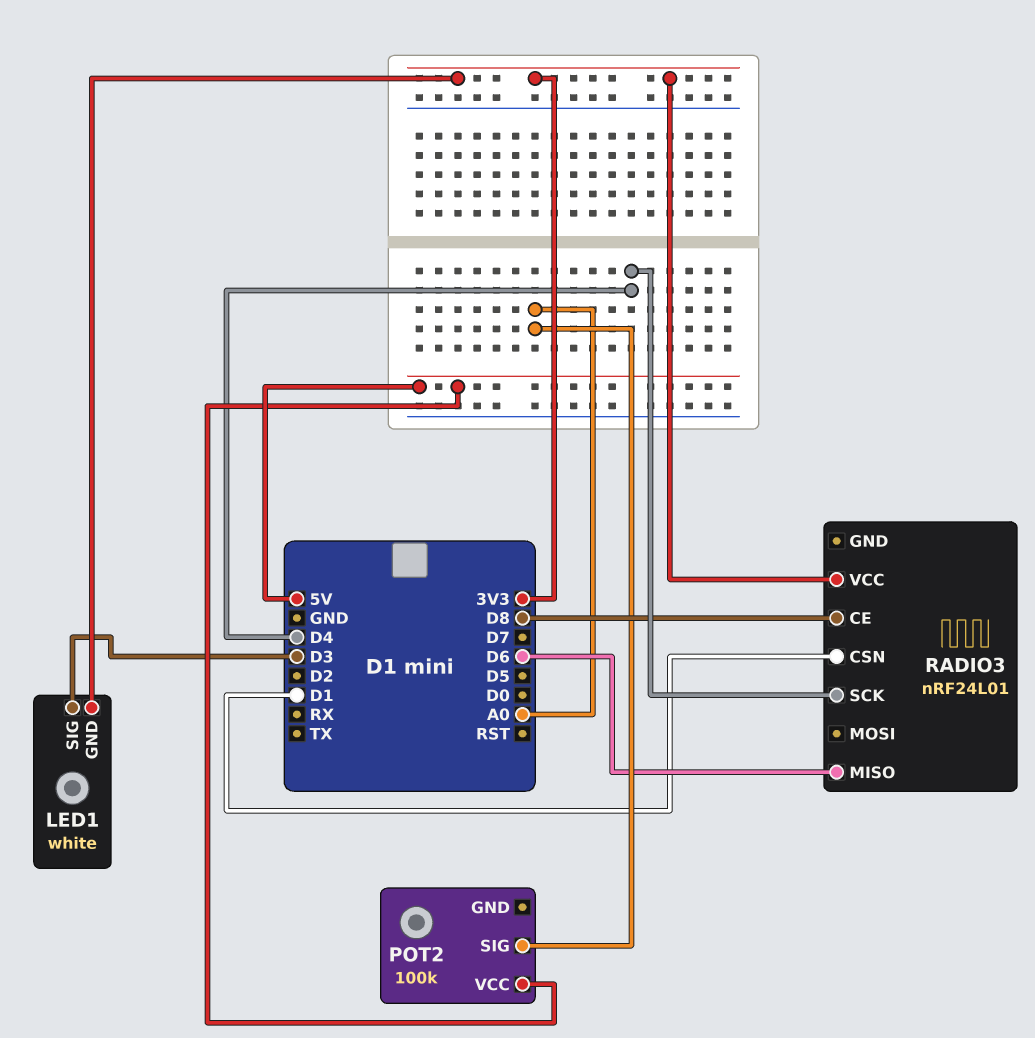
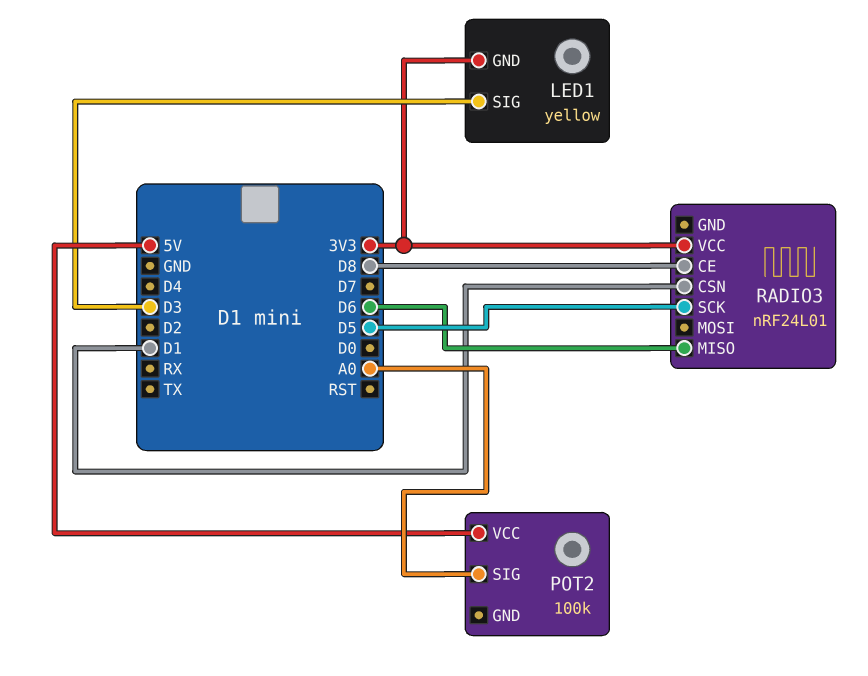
LED1: white -> yellow
RADIO3 pin SCK: D4 -> D5

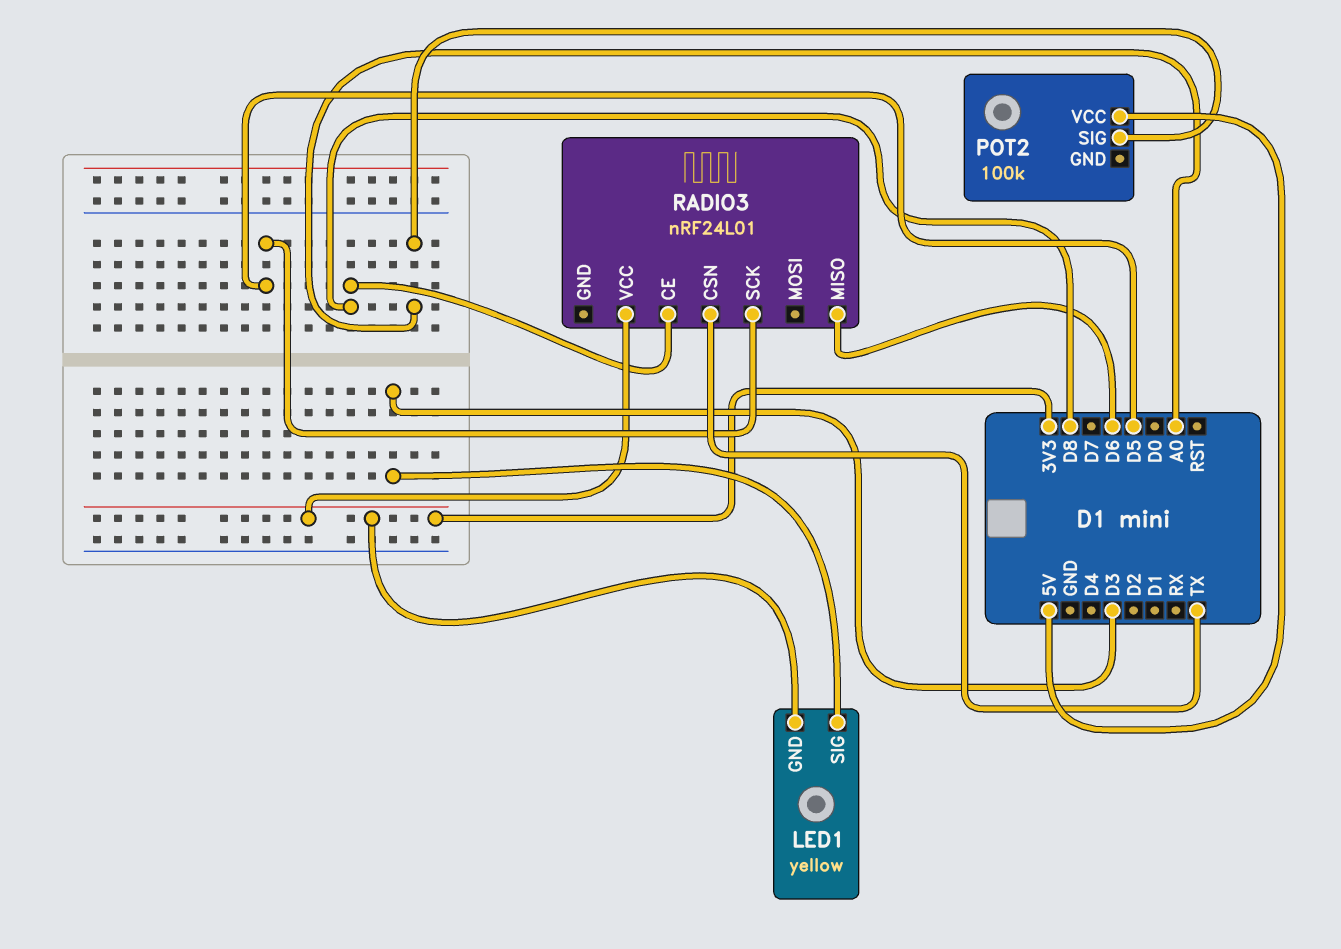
RADIO3 pin CSN: D1 -> TX

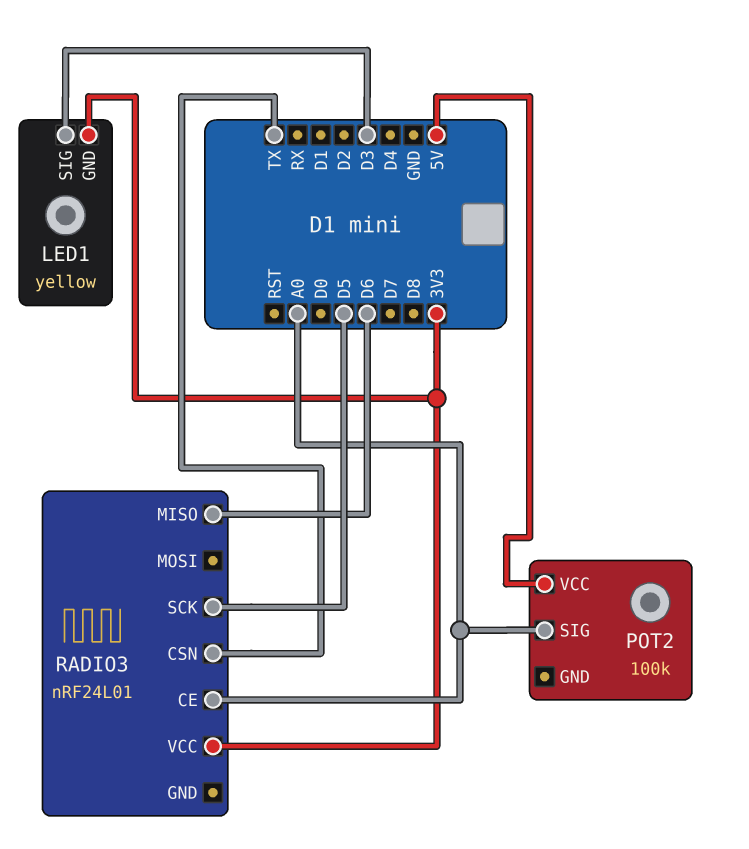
RADIO3 pin CE: D8 -> A0

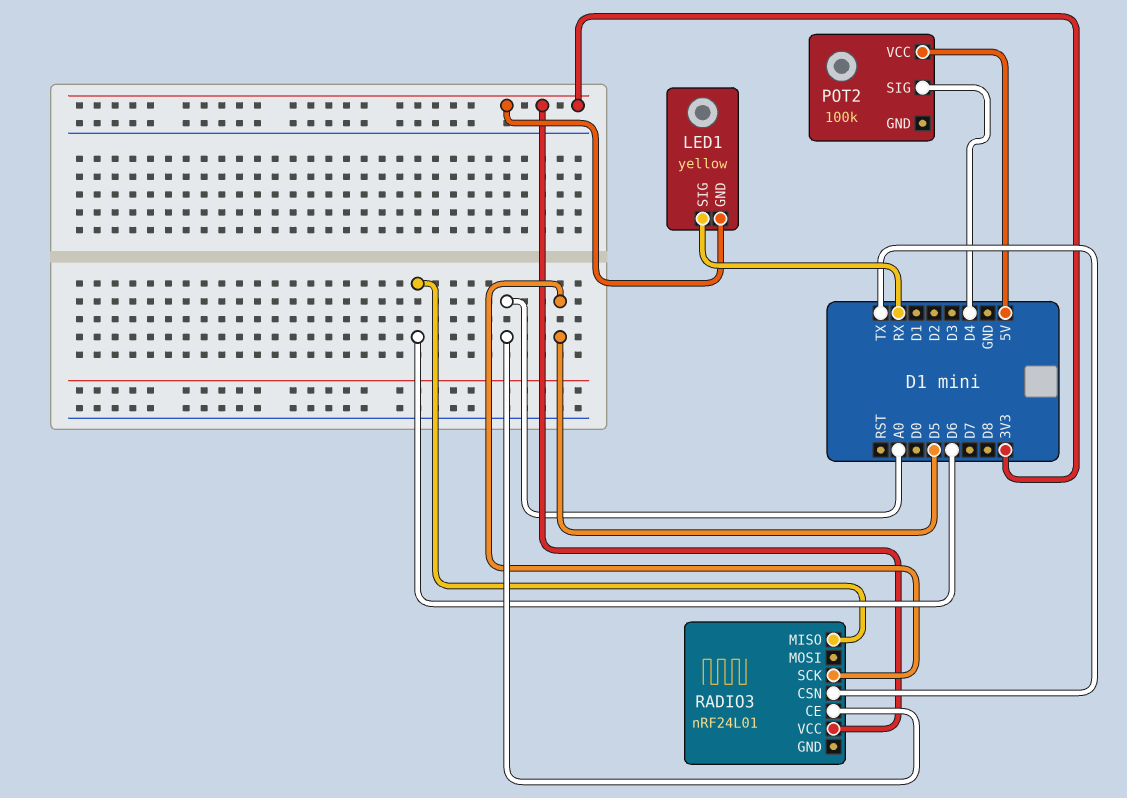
LED1 pin SIG: D3 -> RX
POT2 pin SIG: A0 -> D4

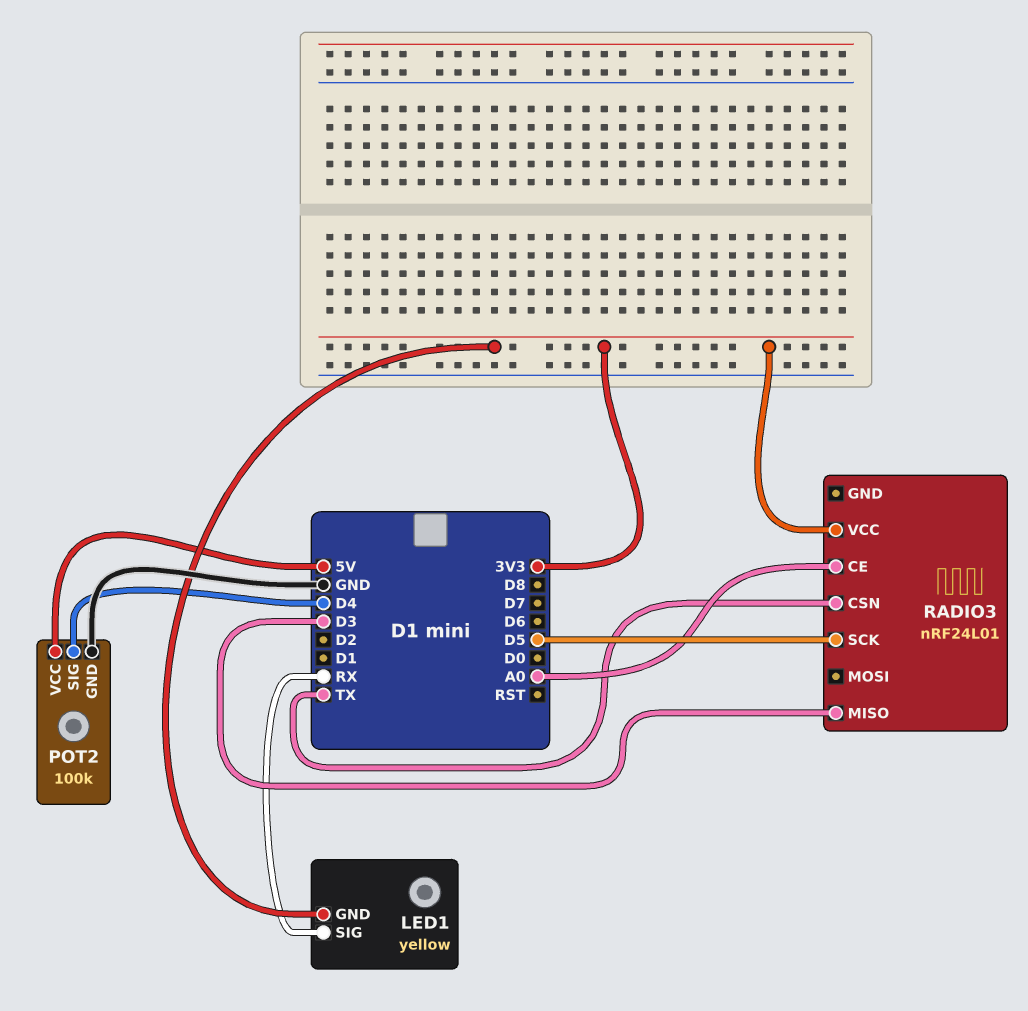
POT2 pin GND: none -> GND
RADIO3 pin MISO: D6 -> D3

